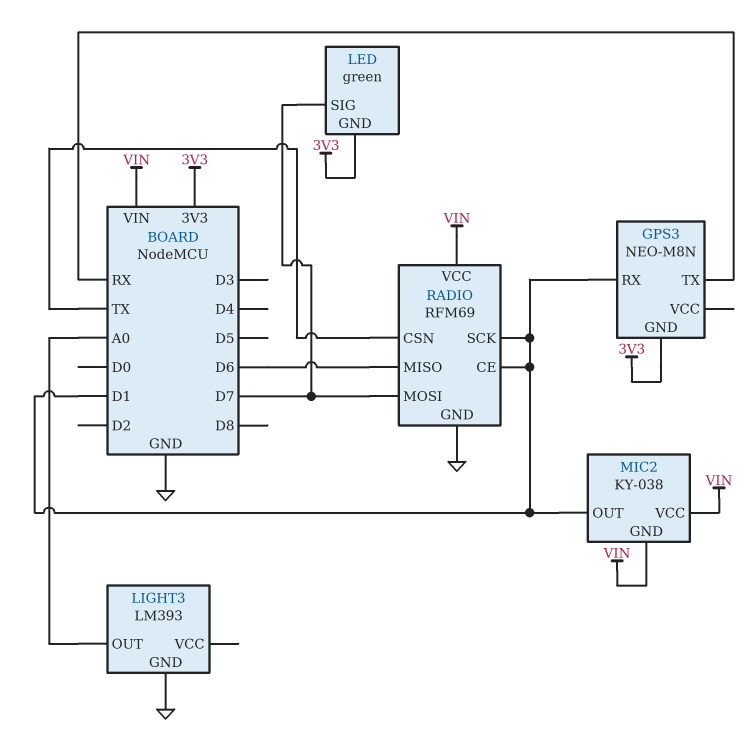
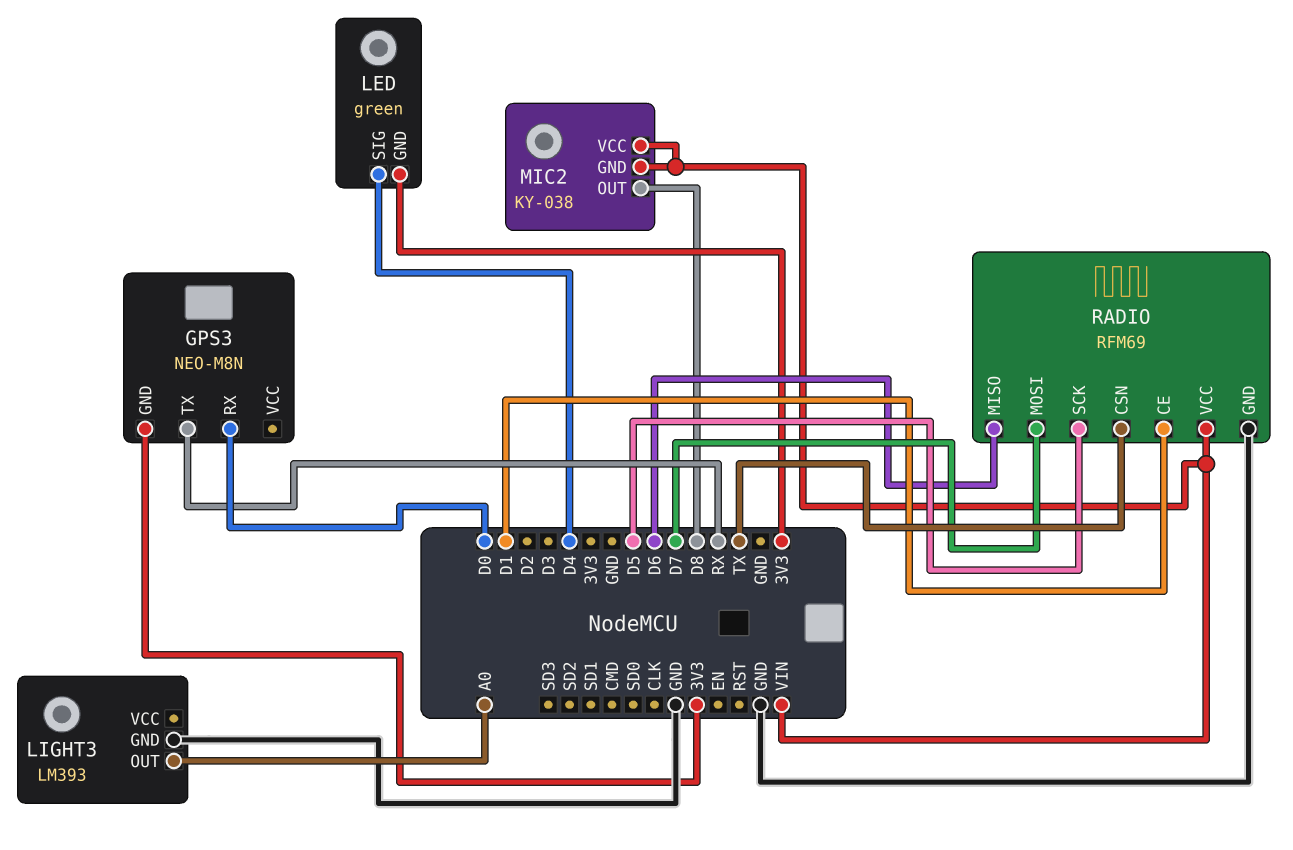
GPS3 pin RX: D1 -> D0
LED pin SIG: D7 -> D4
MIC2 pin OUT: D1 -> D8
RADIO pin SCK: D1 -> D5

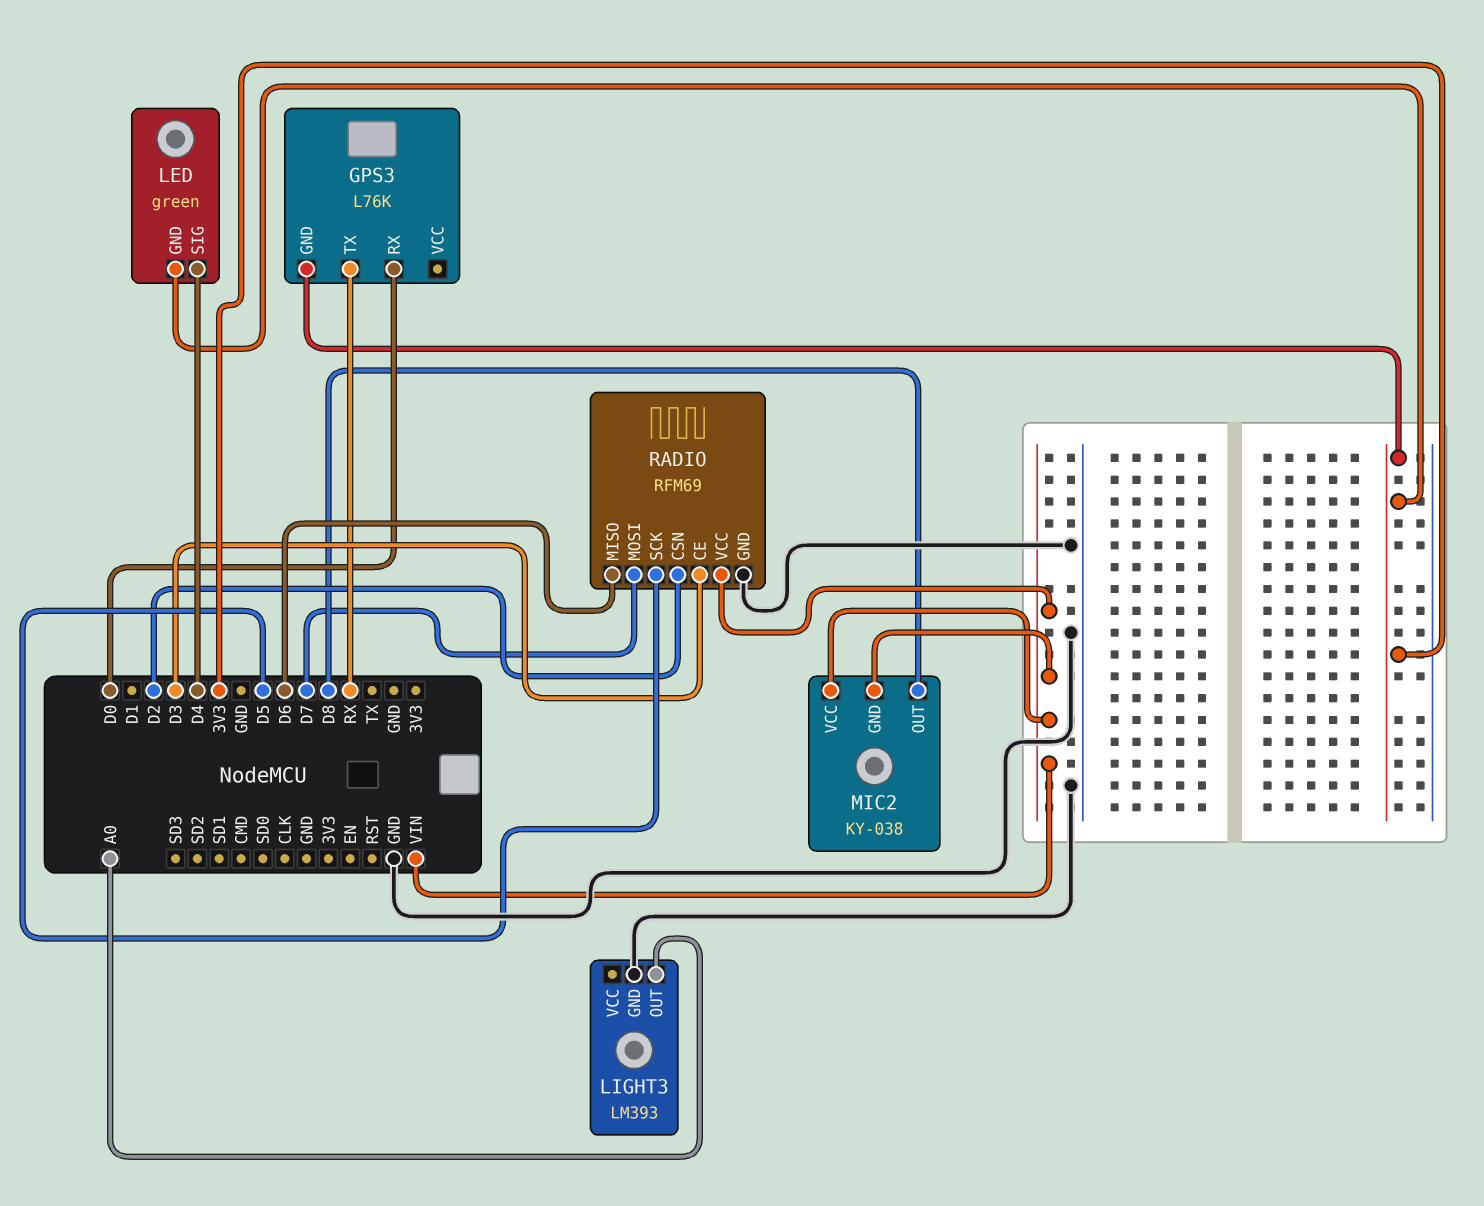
GPS3: NEO-M8N -> L76K
RADIO pin CE: D1 -> D3
RADIO pin CSN: TX -> D2

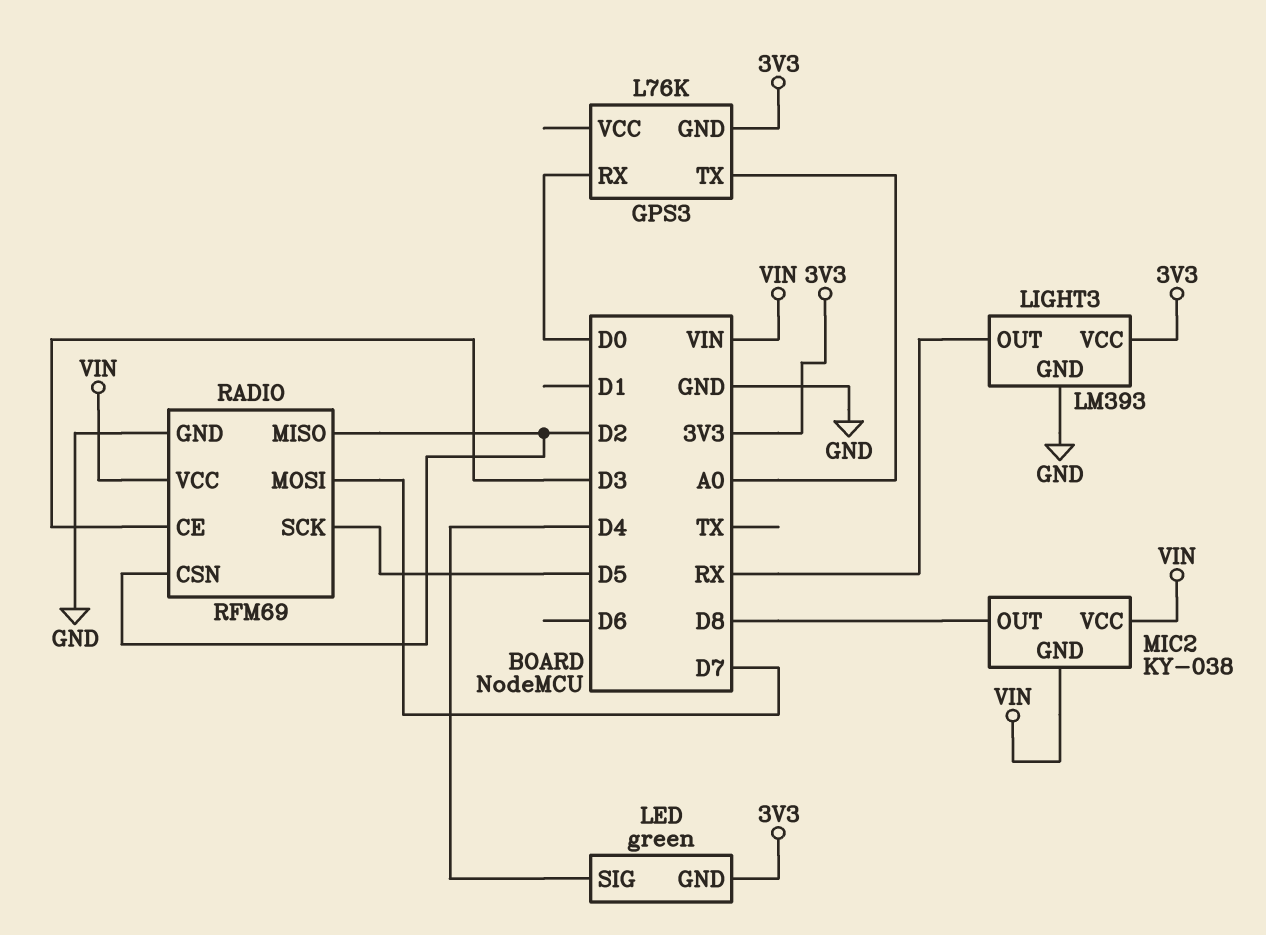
GPS3 pin TX: RX -> A0
LIGHT3 pin OUT: A0 -> RX
LIGHT3 pin VCC: none -> 3V3
RADIO pin MISO: D6 -> D2

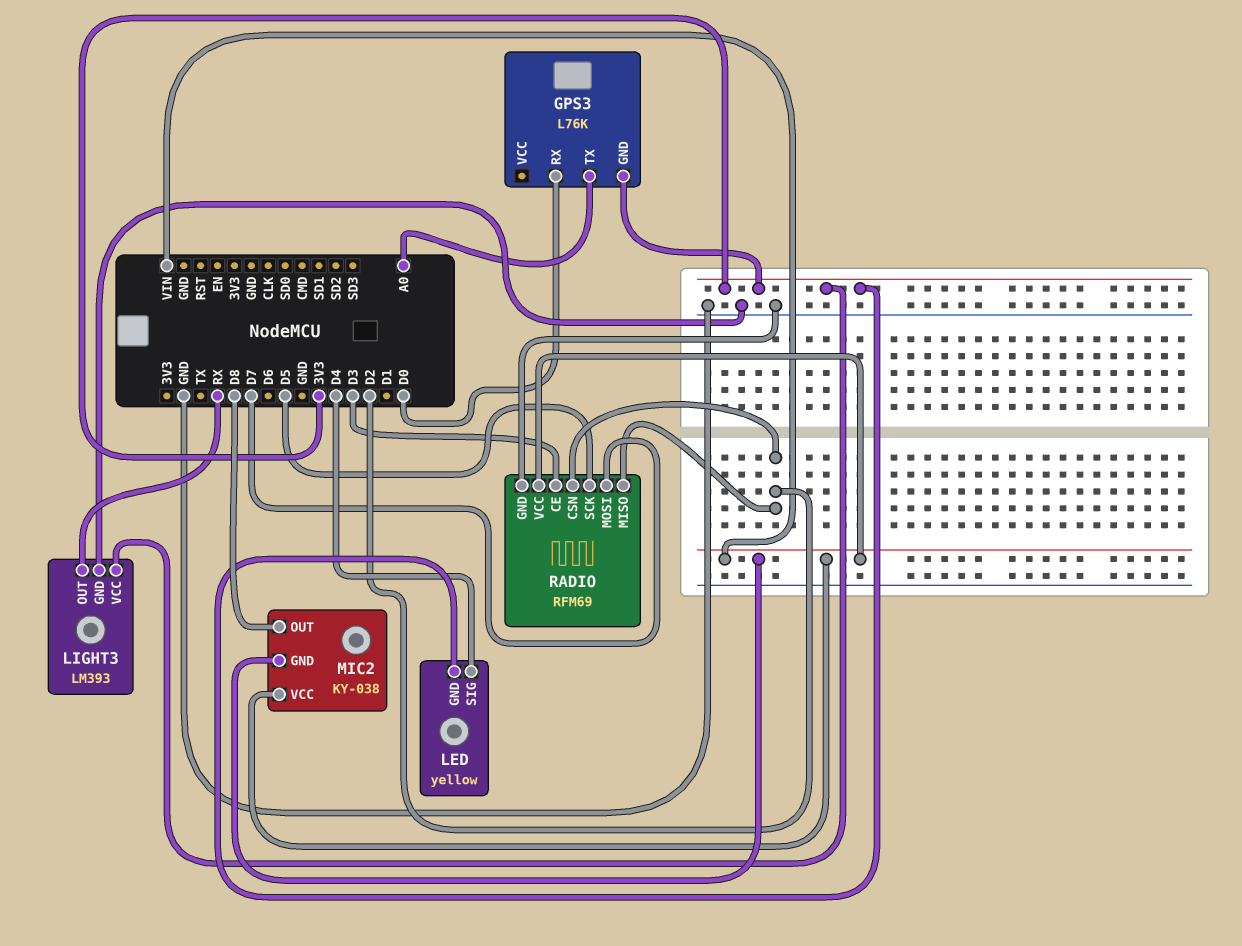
LED: green -> yellow

